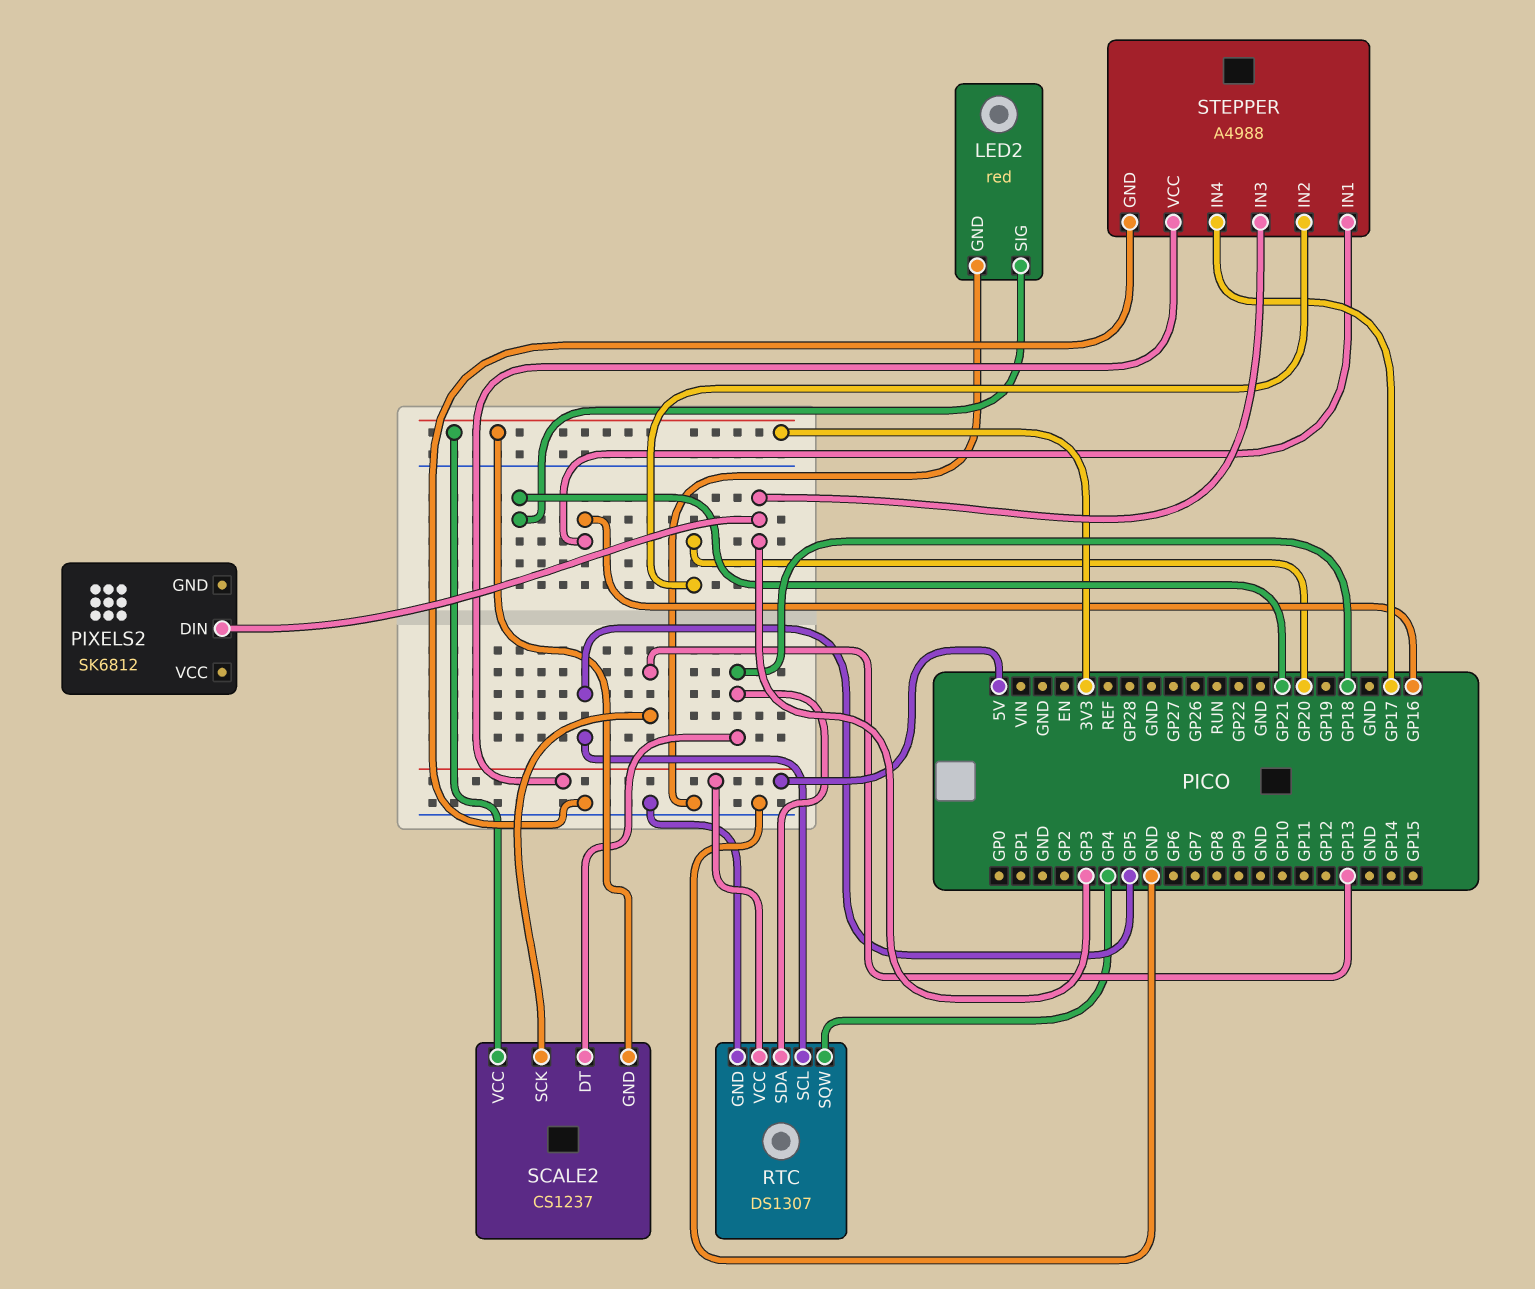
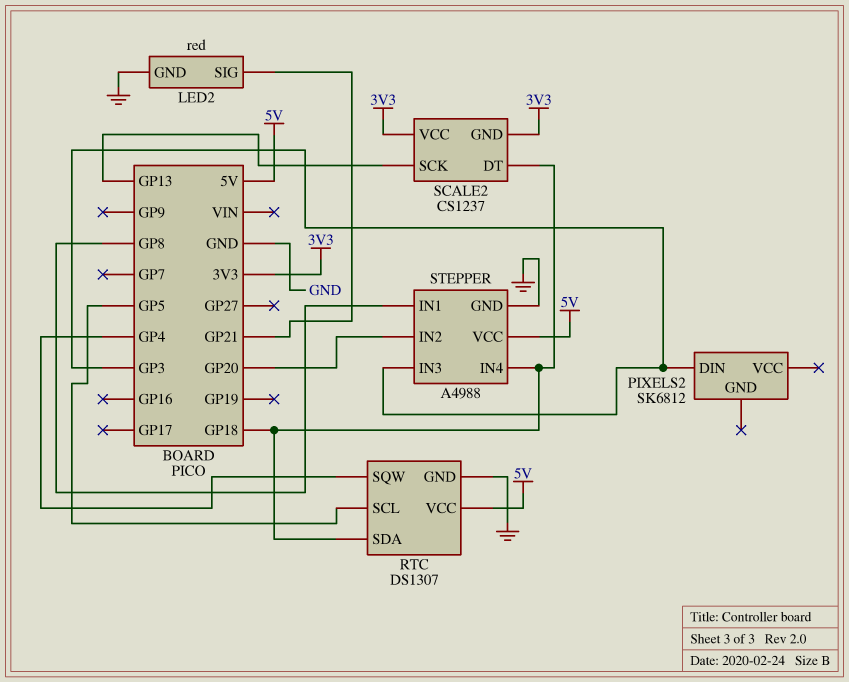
STEPPER pin IN1: GP16 -> GP8
STEPPER pin IN4: GP17 -> GP18

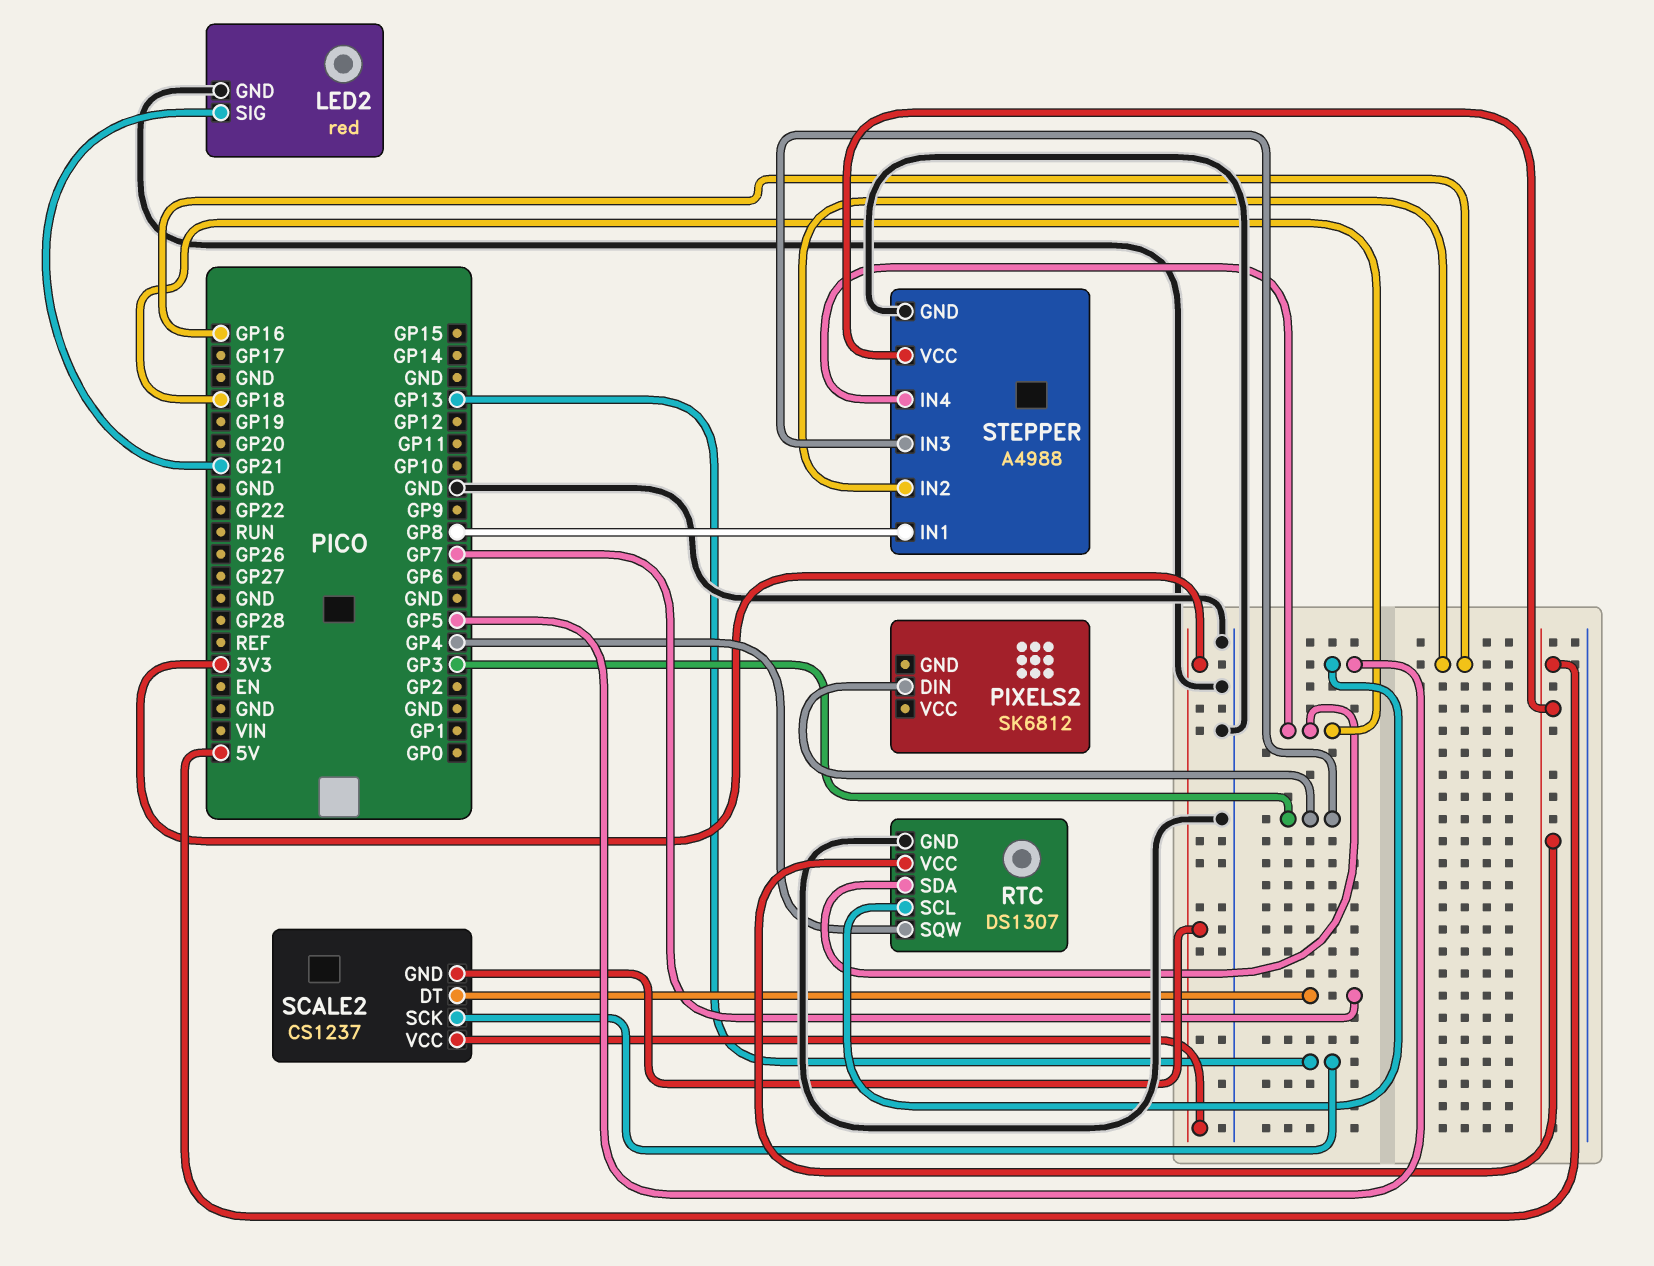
SCALE2 pin DT: GP18 -> GP7
STEPPER pin IN2: GP20 -> GP16

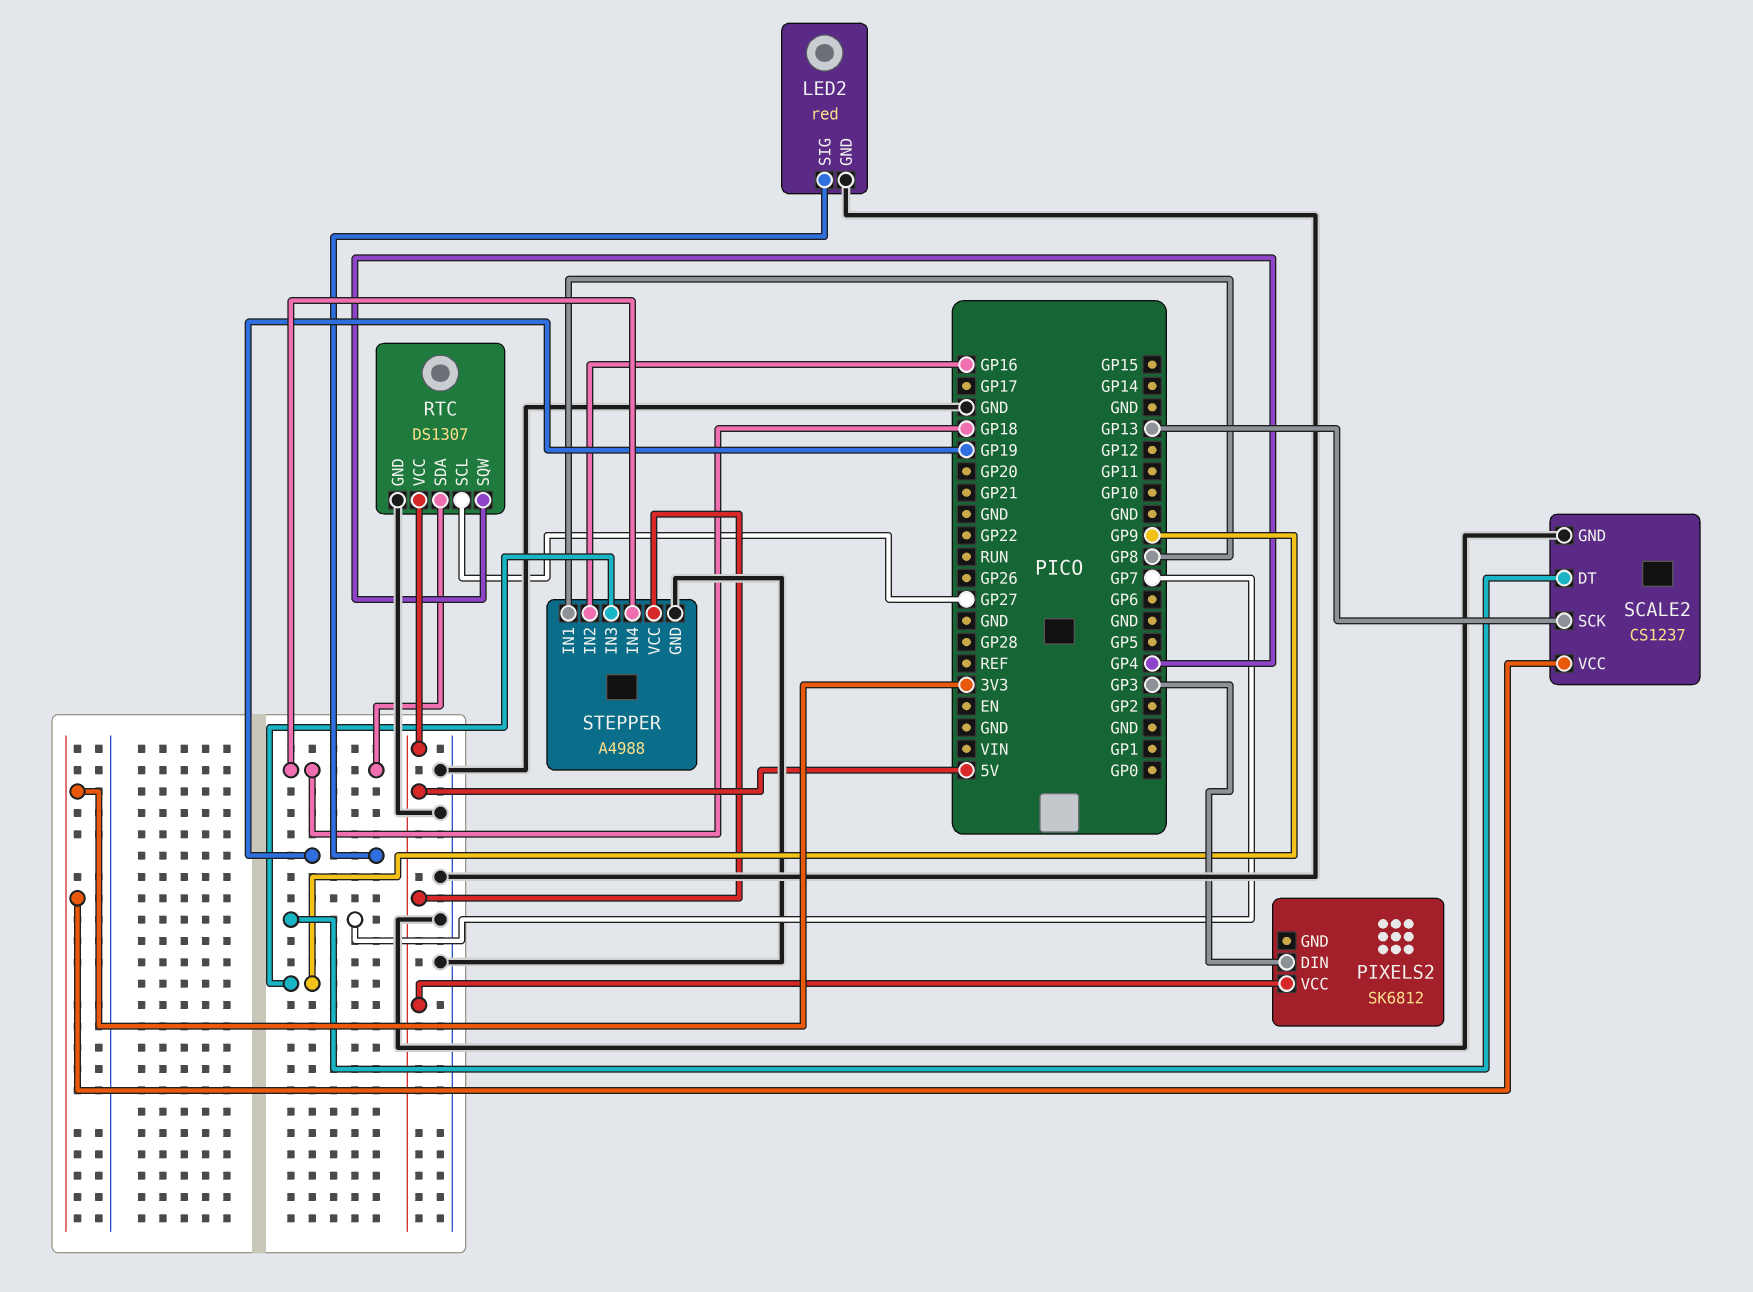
LED2 pin SIG: GP21 -> GP19
PIXELS2 pin VCC: none -> 5V
RTC pin SCL: GP5 -> GP27
SCALE2 pin GND: 3V3 -> GND
STEPPER pin IN3: GP3 -> GP9

